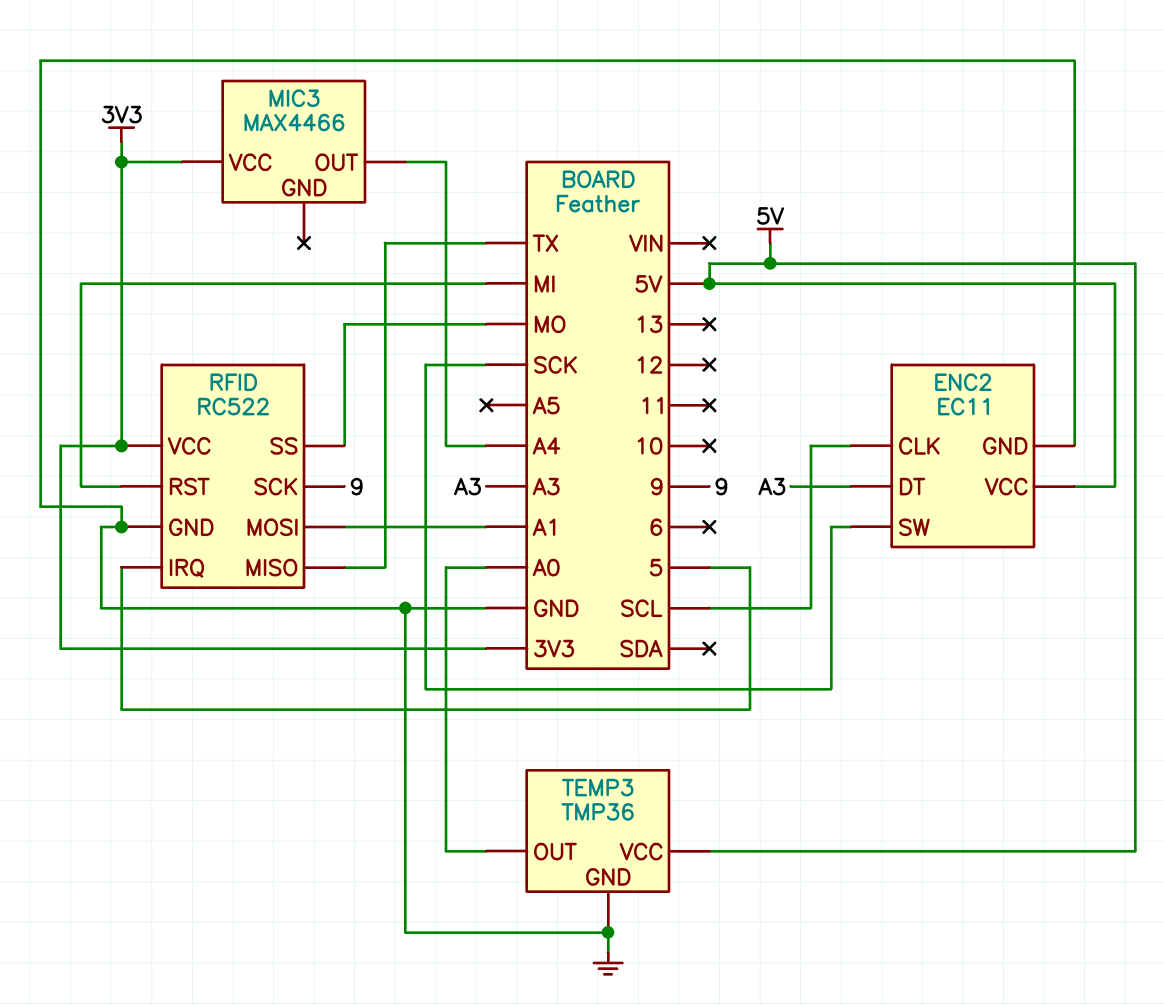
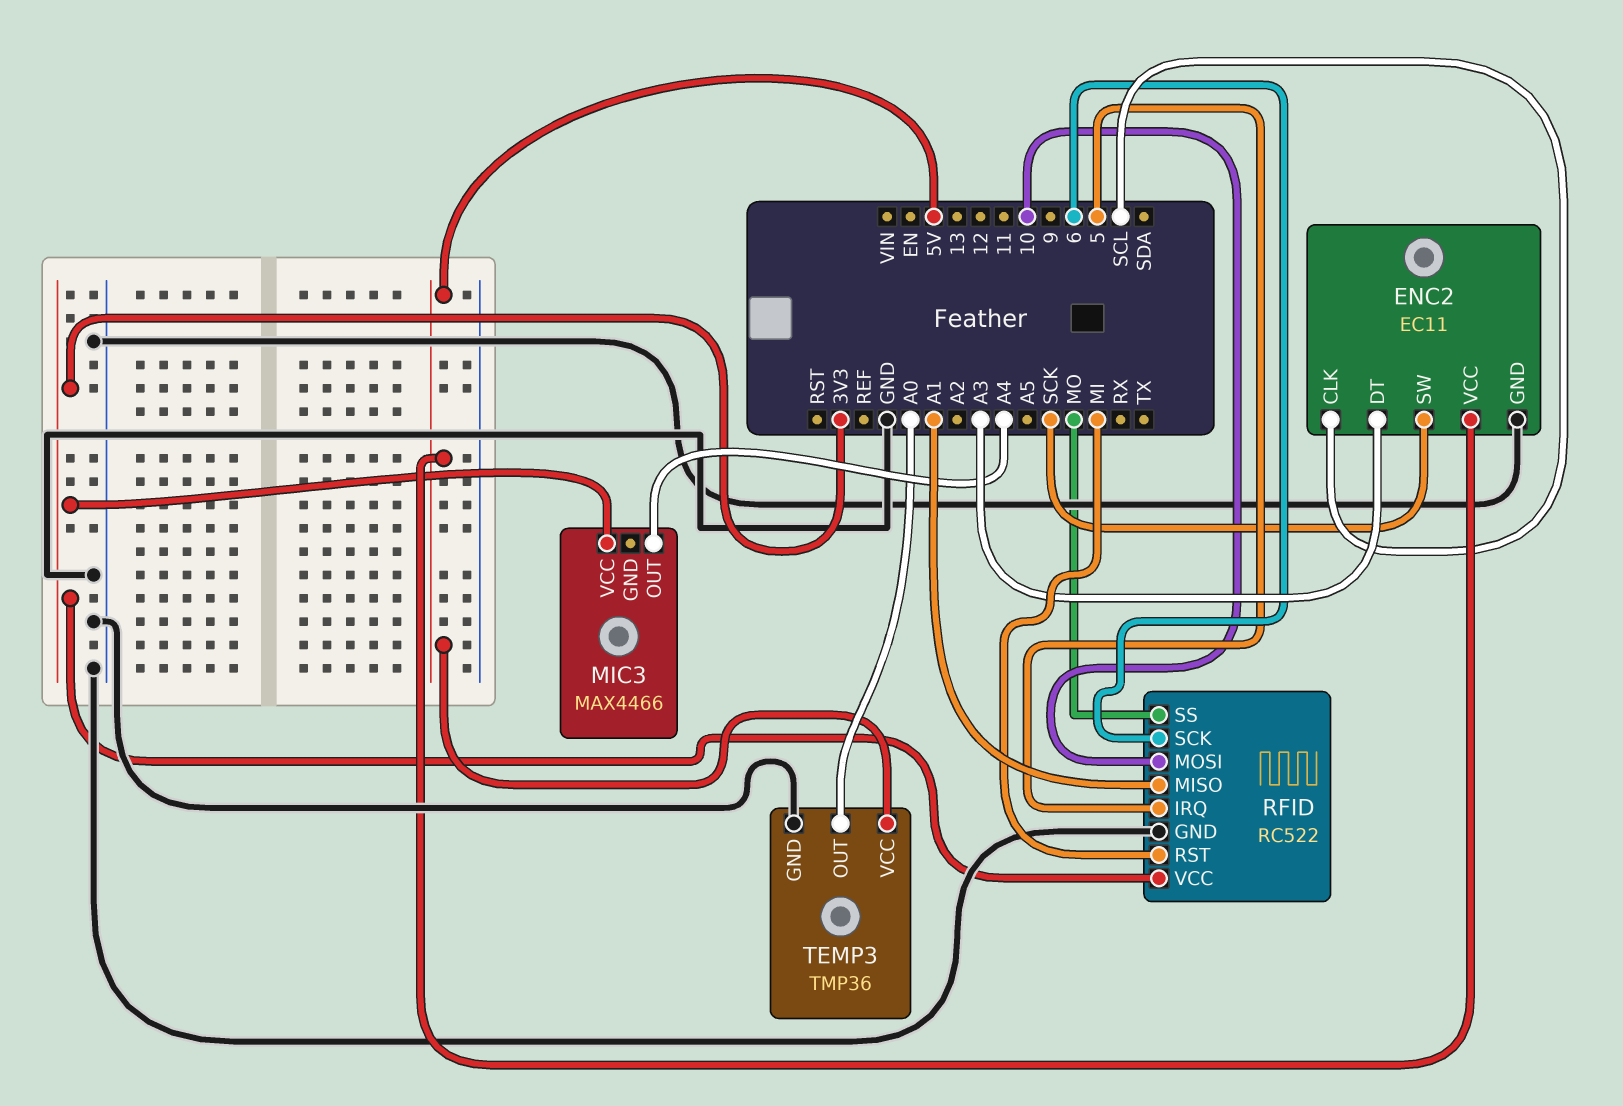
RFID pin MISO: TX -> A1
RFID pin MOSI: A1 -> 10
RFID pin SCK: 9 -> 6

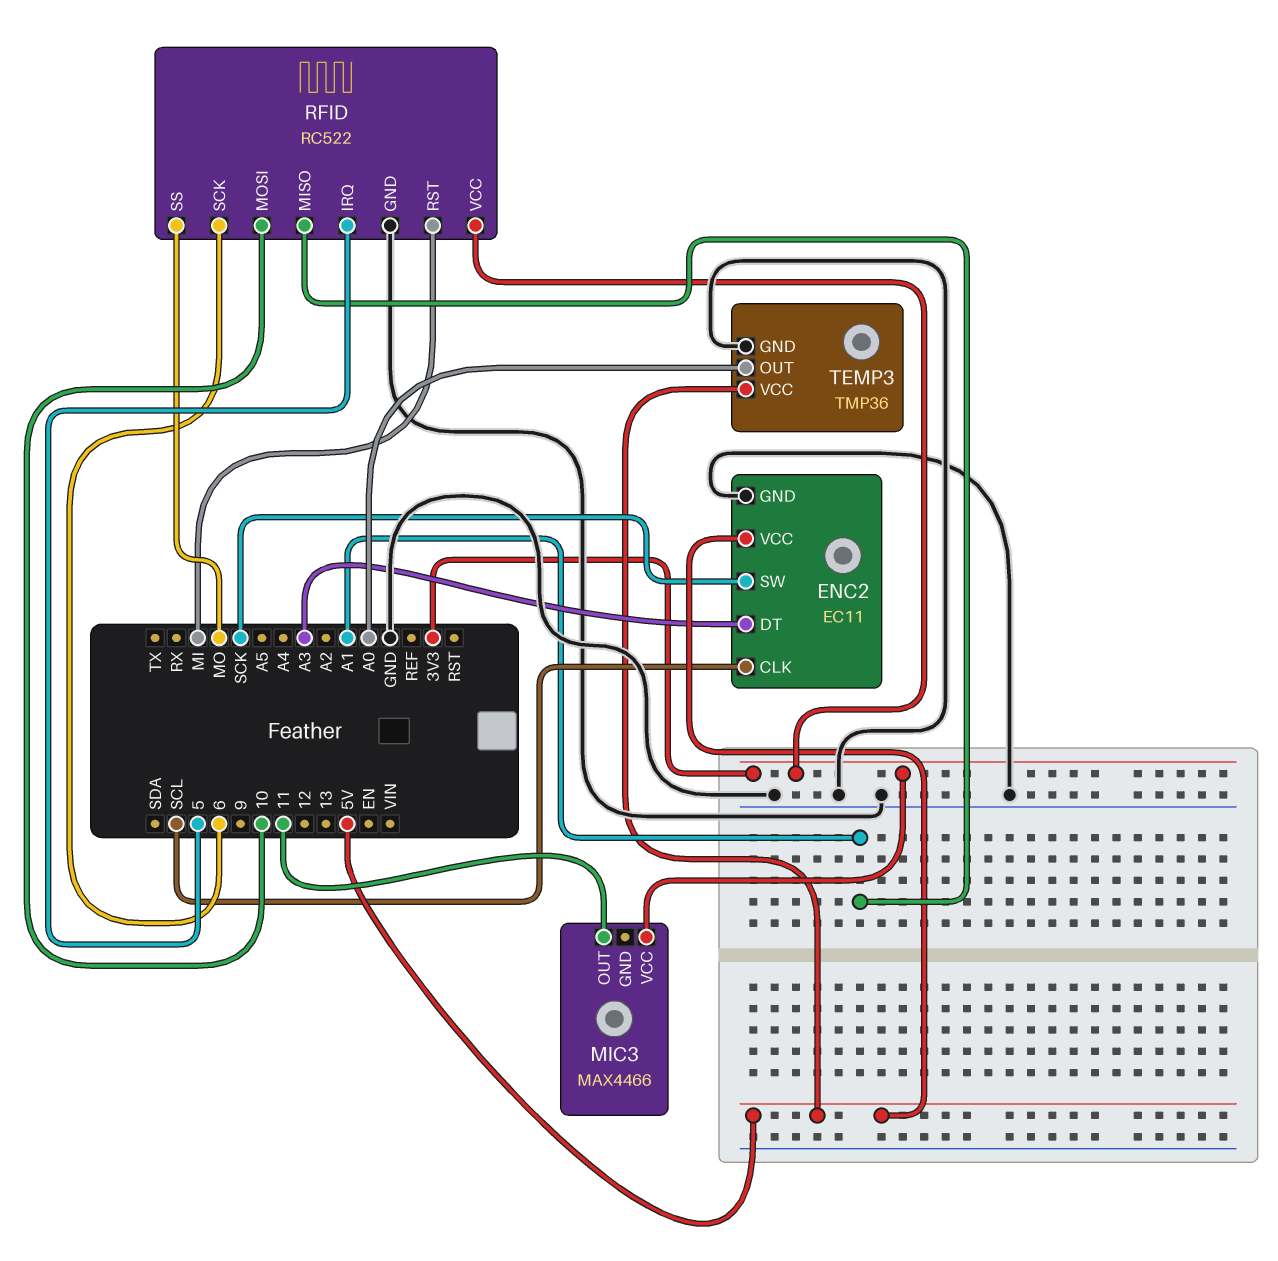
MIC3 pin OUT: A4 -> 11

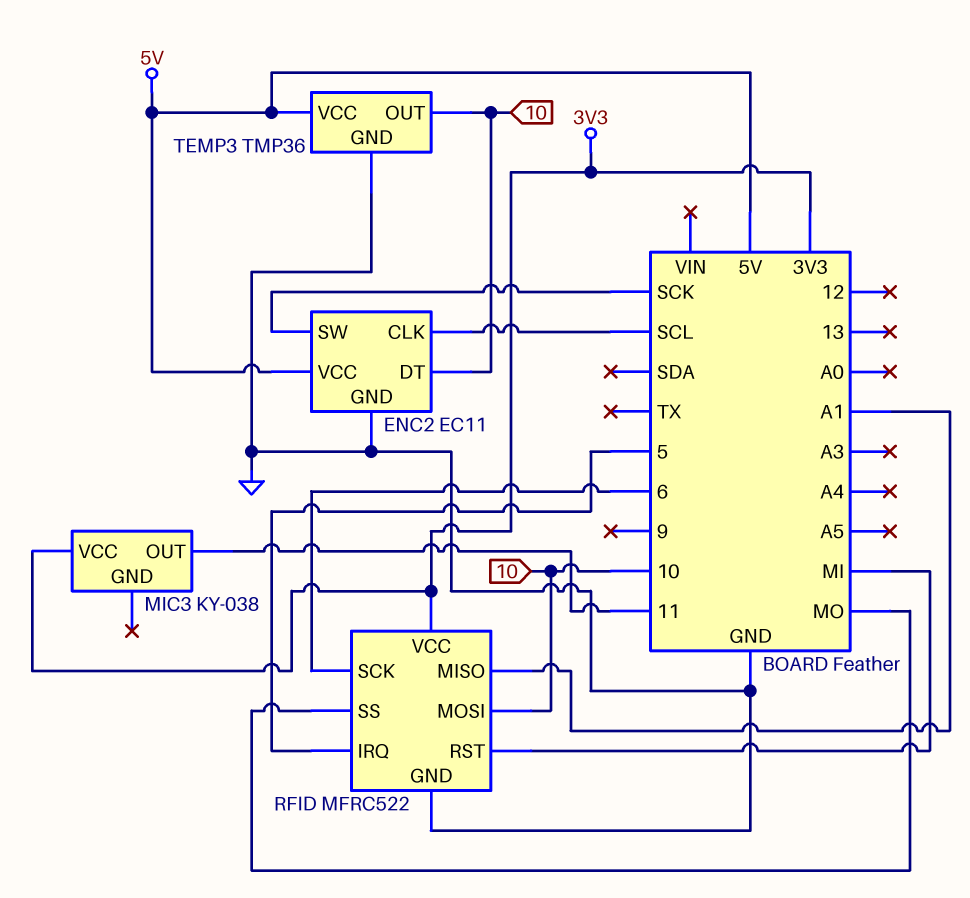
ENC2 pin DT: A3 -> 10
MIC3: MAX4466 -> KY-038
RFID: RC522 -> MFRC522
TEMP3 pin OUT: A0 -> 10

